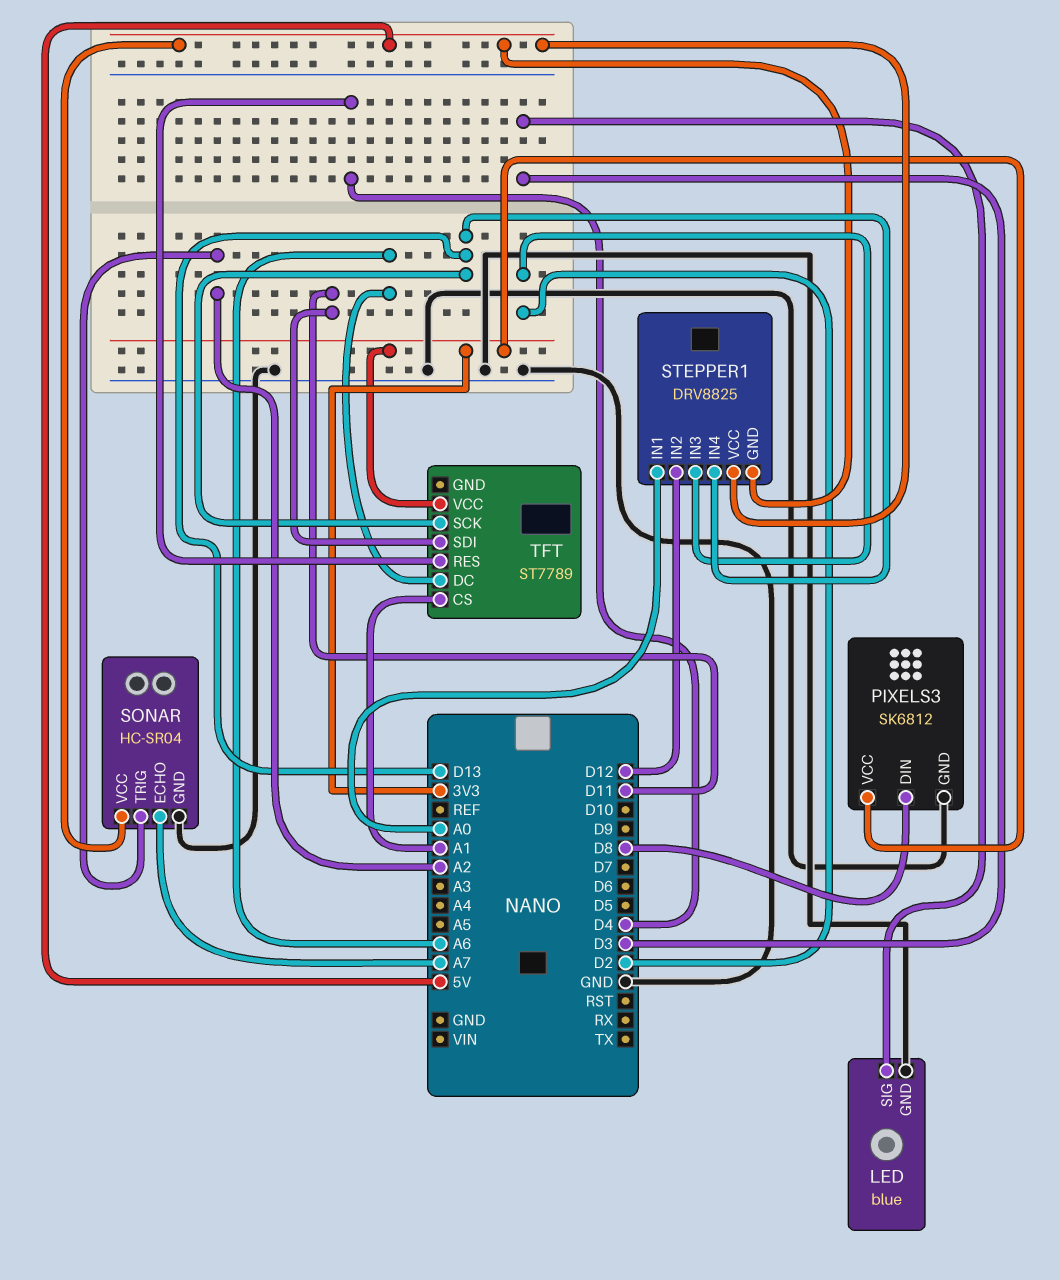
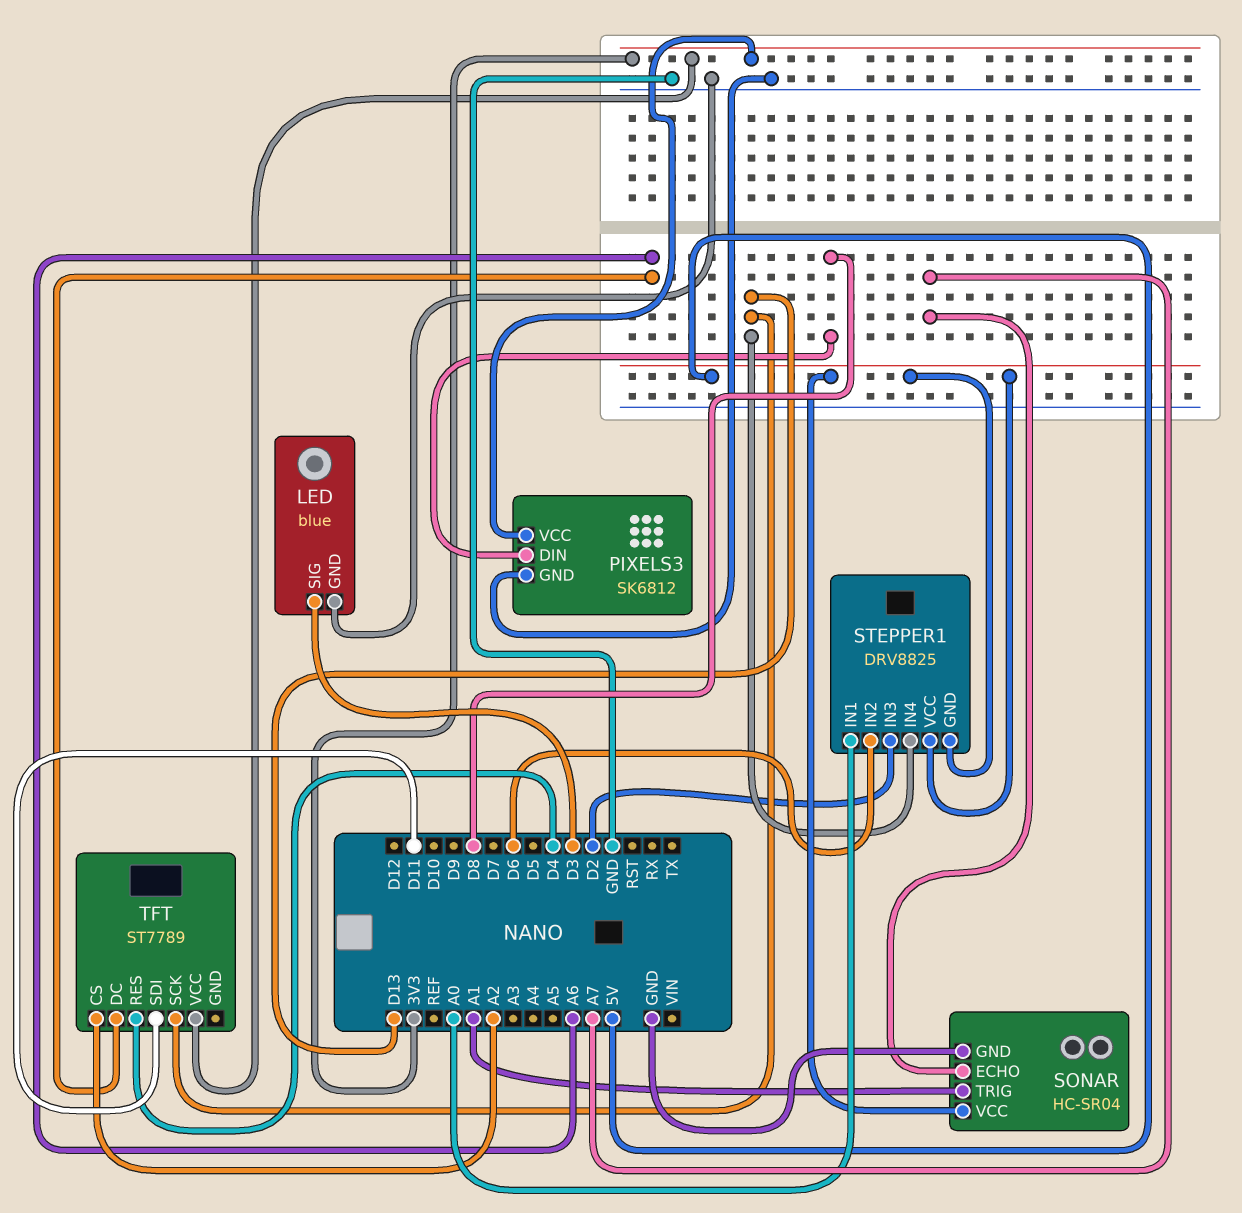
SONAR pin TRIG: A2 -> A1
STEPPER1 pin IN2: D12 -> D6
TFT pin CS: A1 -> A2

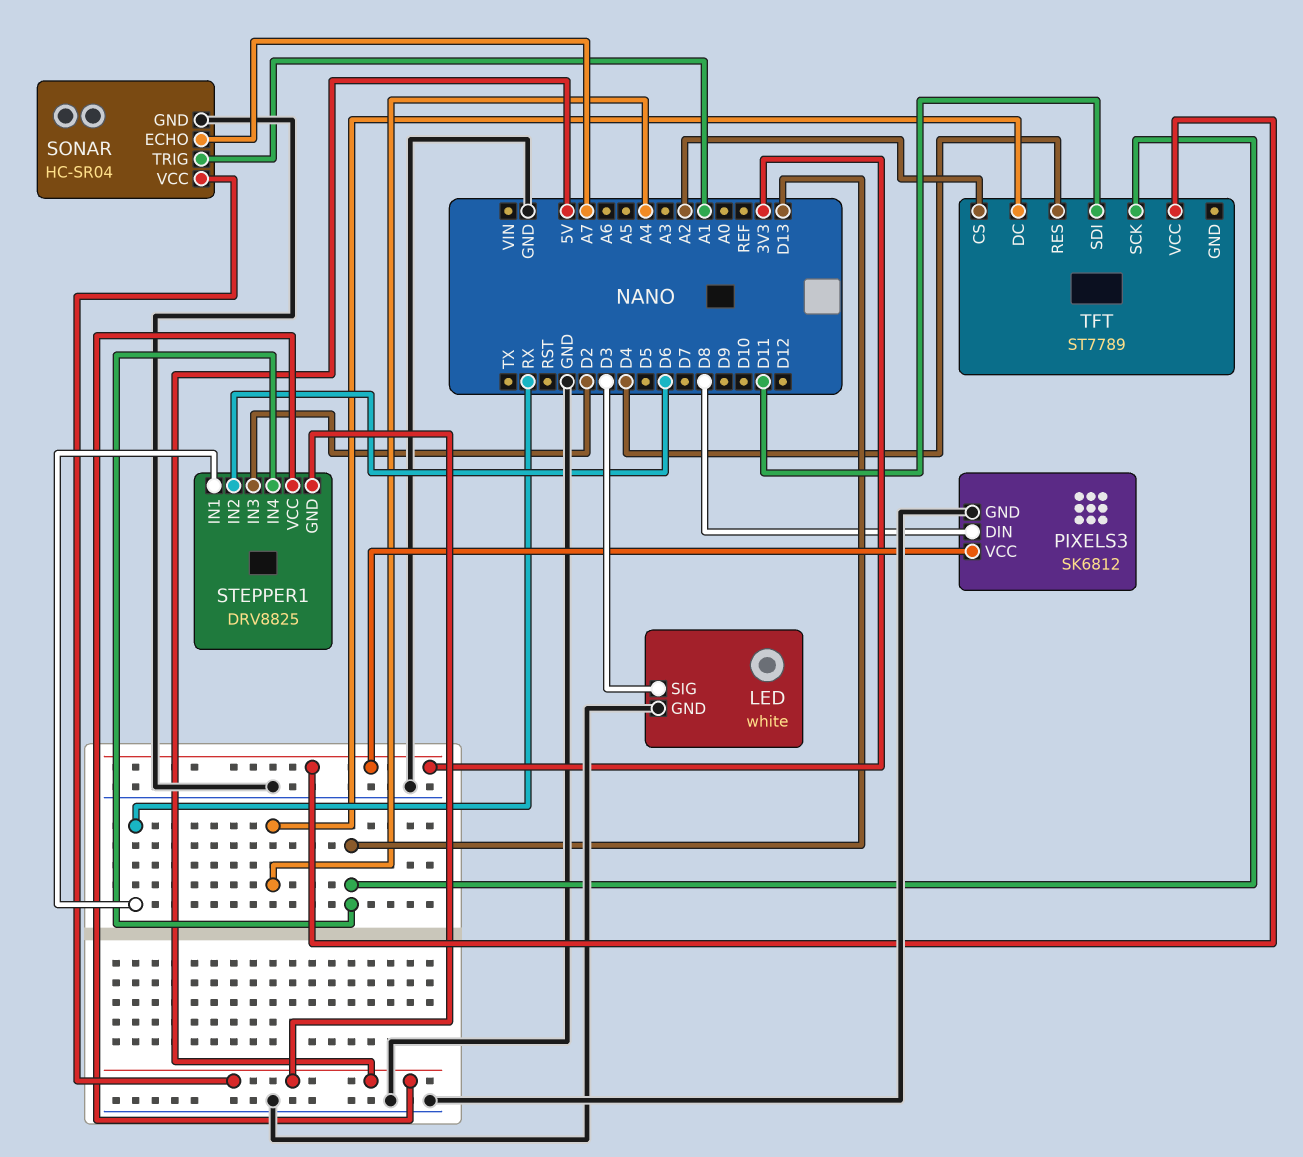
LED: blue -> white
STEPPER1 pin IN1: A0 -> RX
TFT pin DC: A6 -> A4

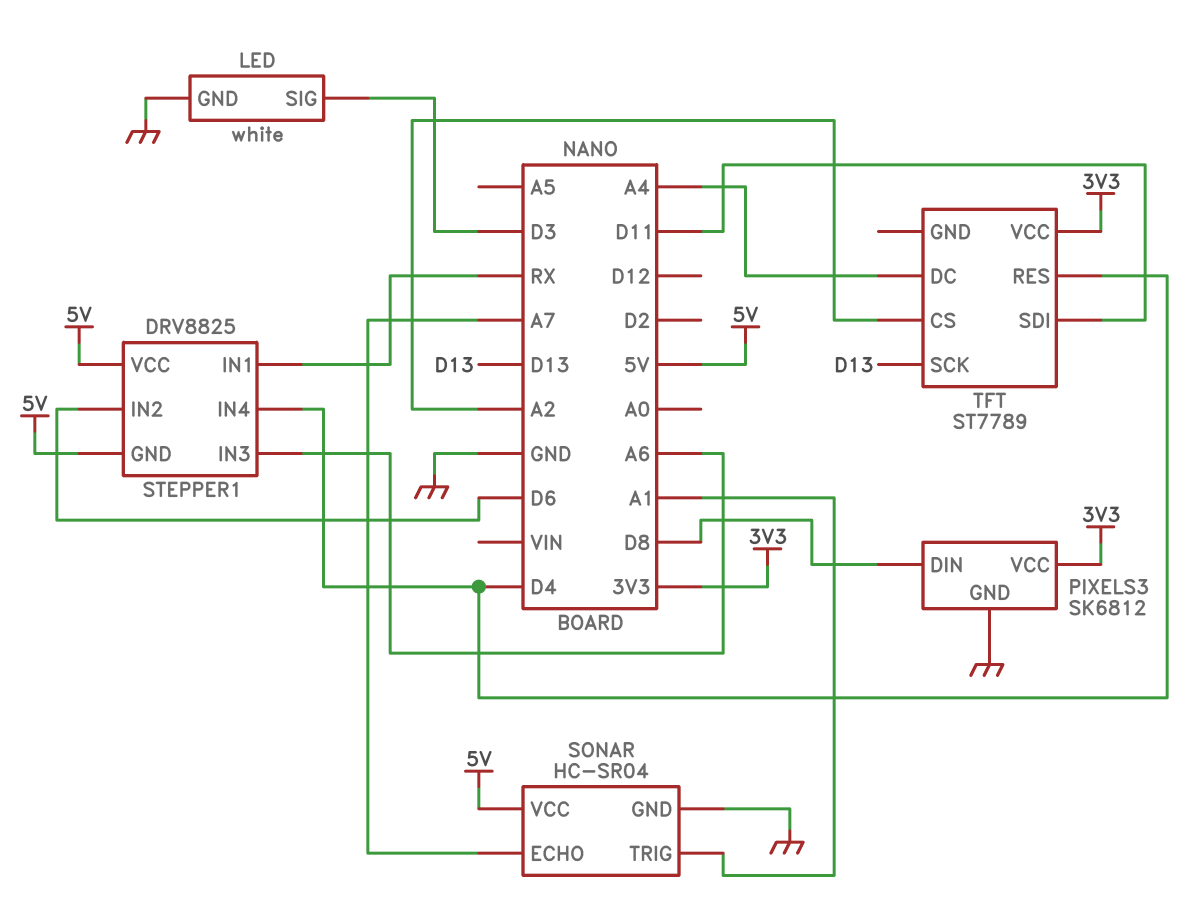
STEPPER1 pin IN3: D2 -> A6
STEPPER1 pin IN4: D13 -> D4

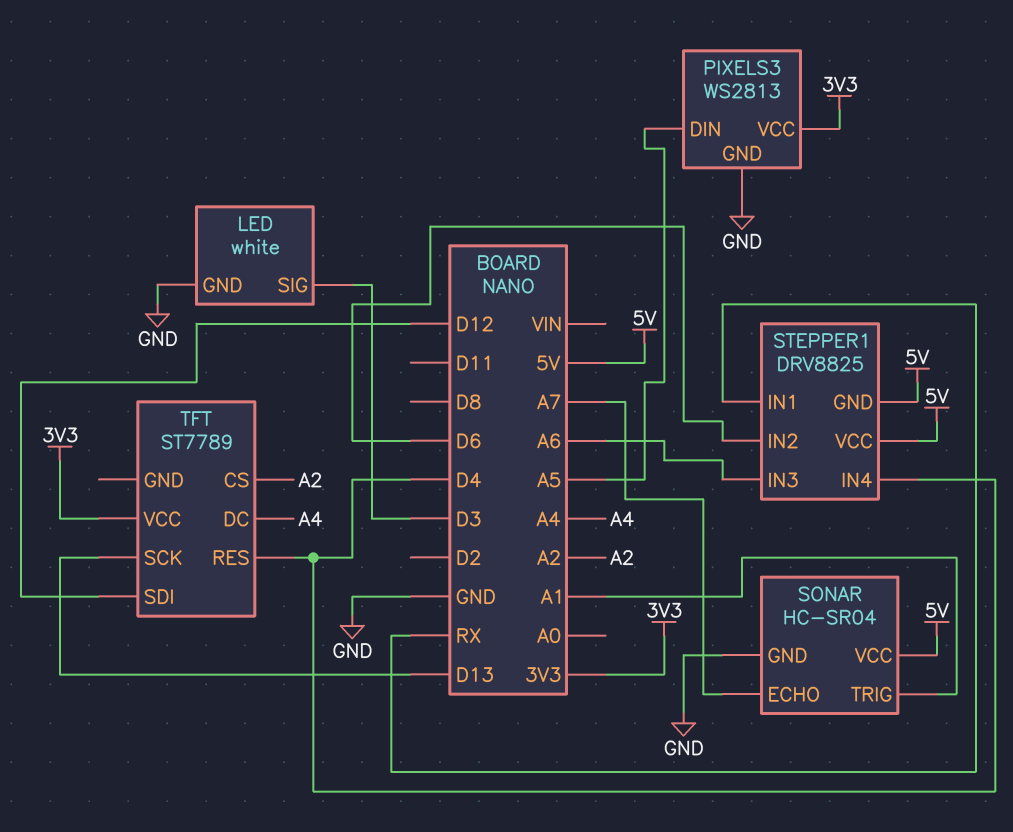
PIXELS3: SK6812 -> WS2813
PIXELS3 pin DIN: D8 -> A5
TFT pin SDI: D11 -> D12

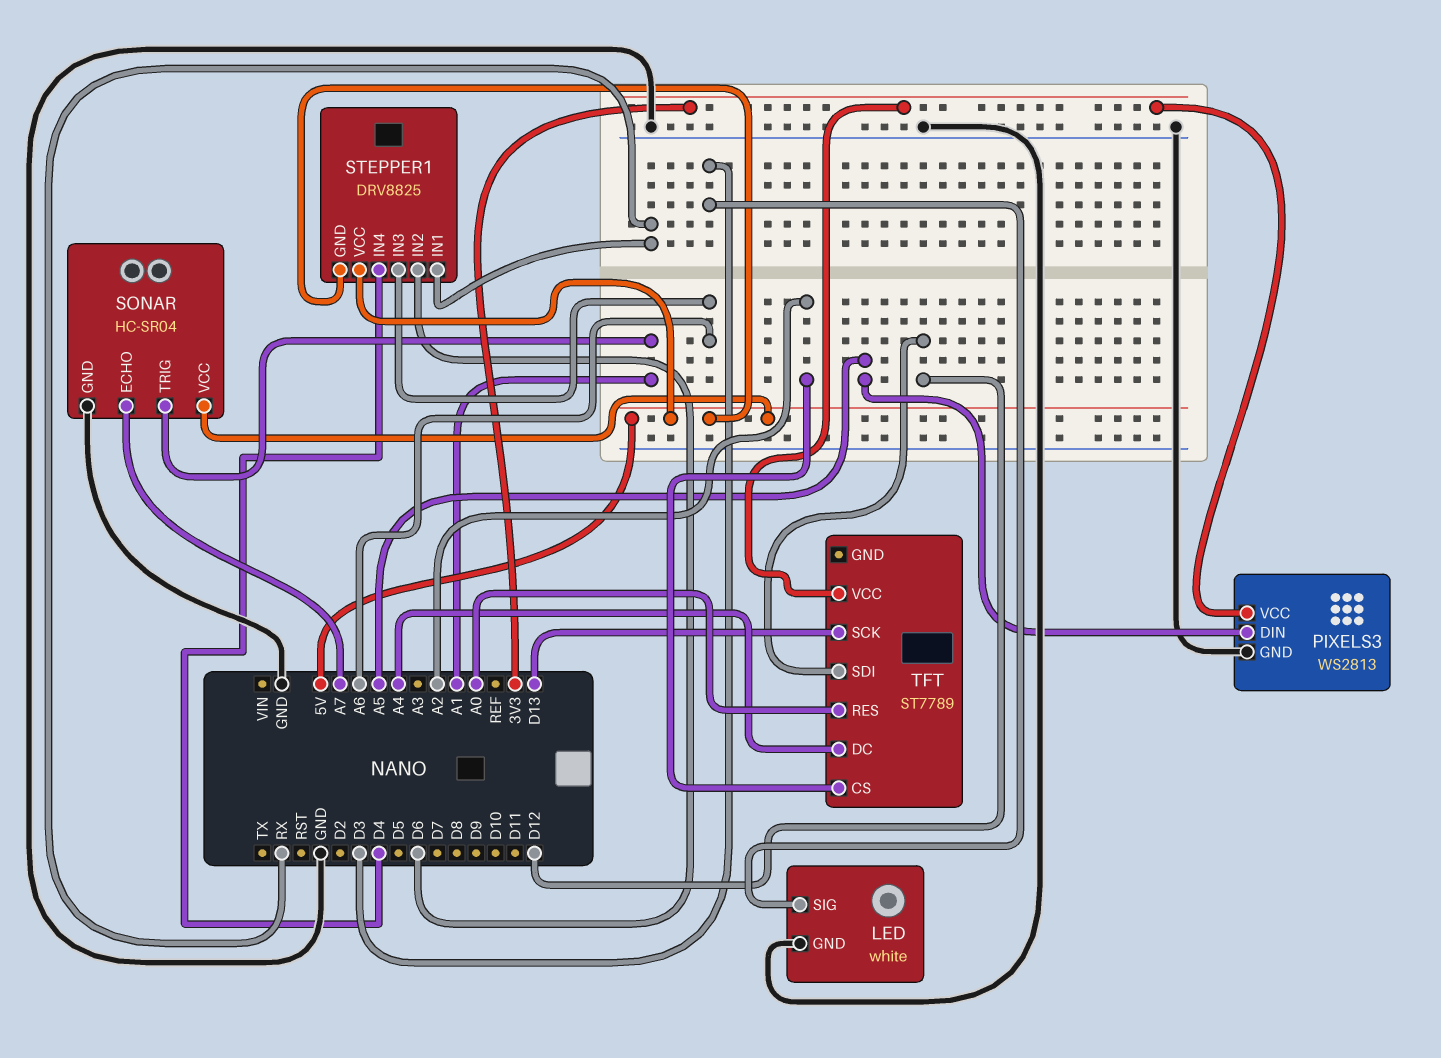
TFT pin RES: D4 -> A0

